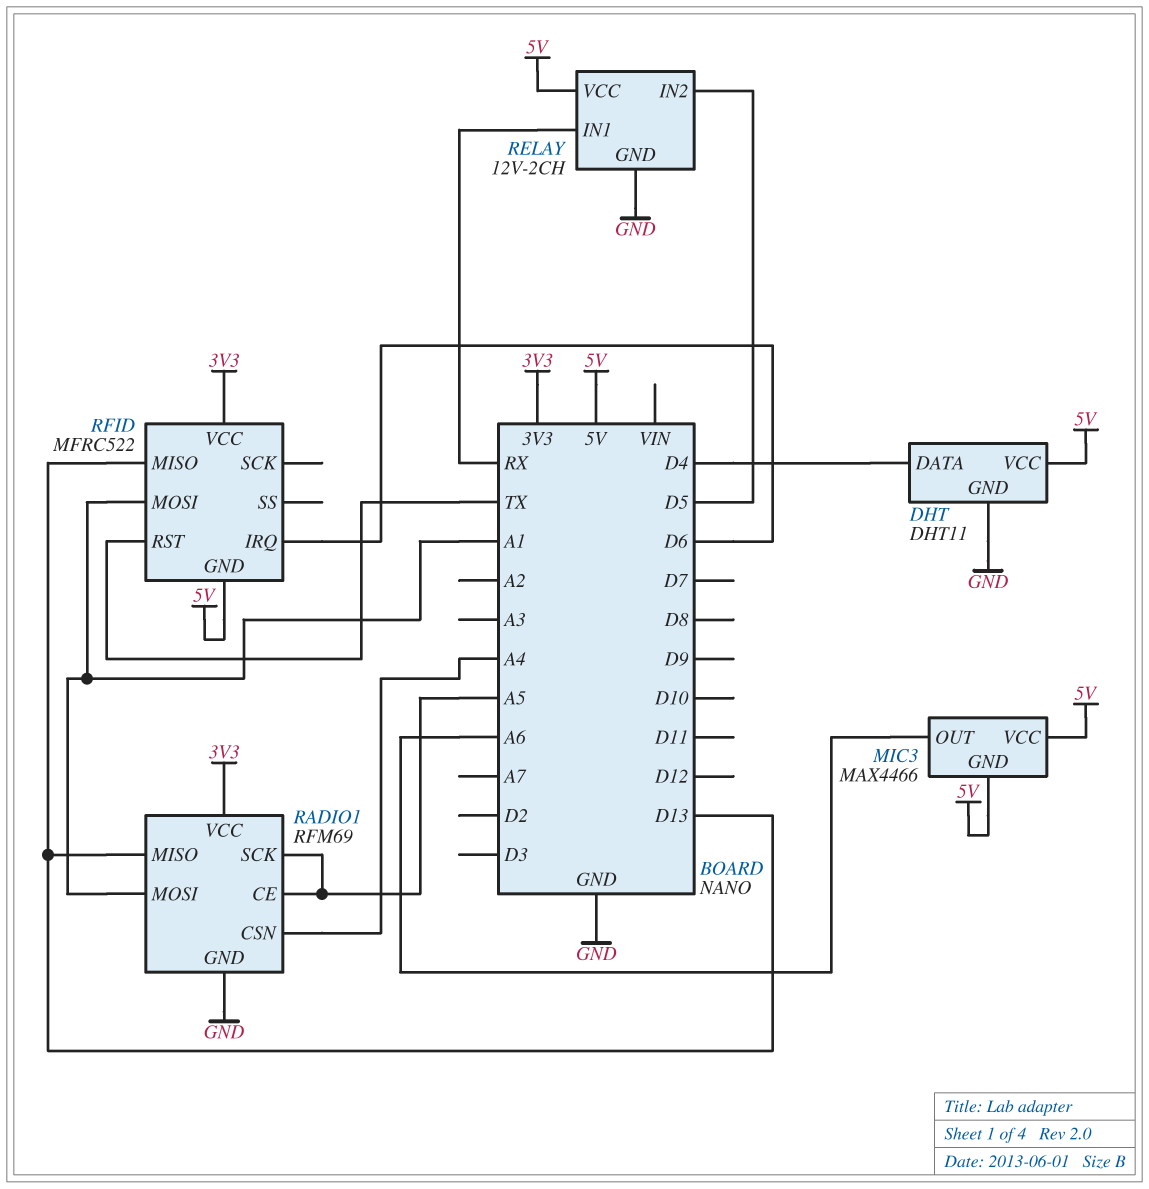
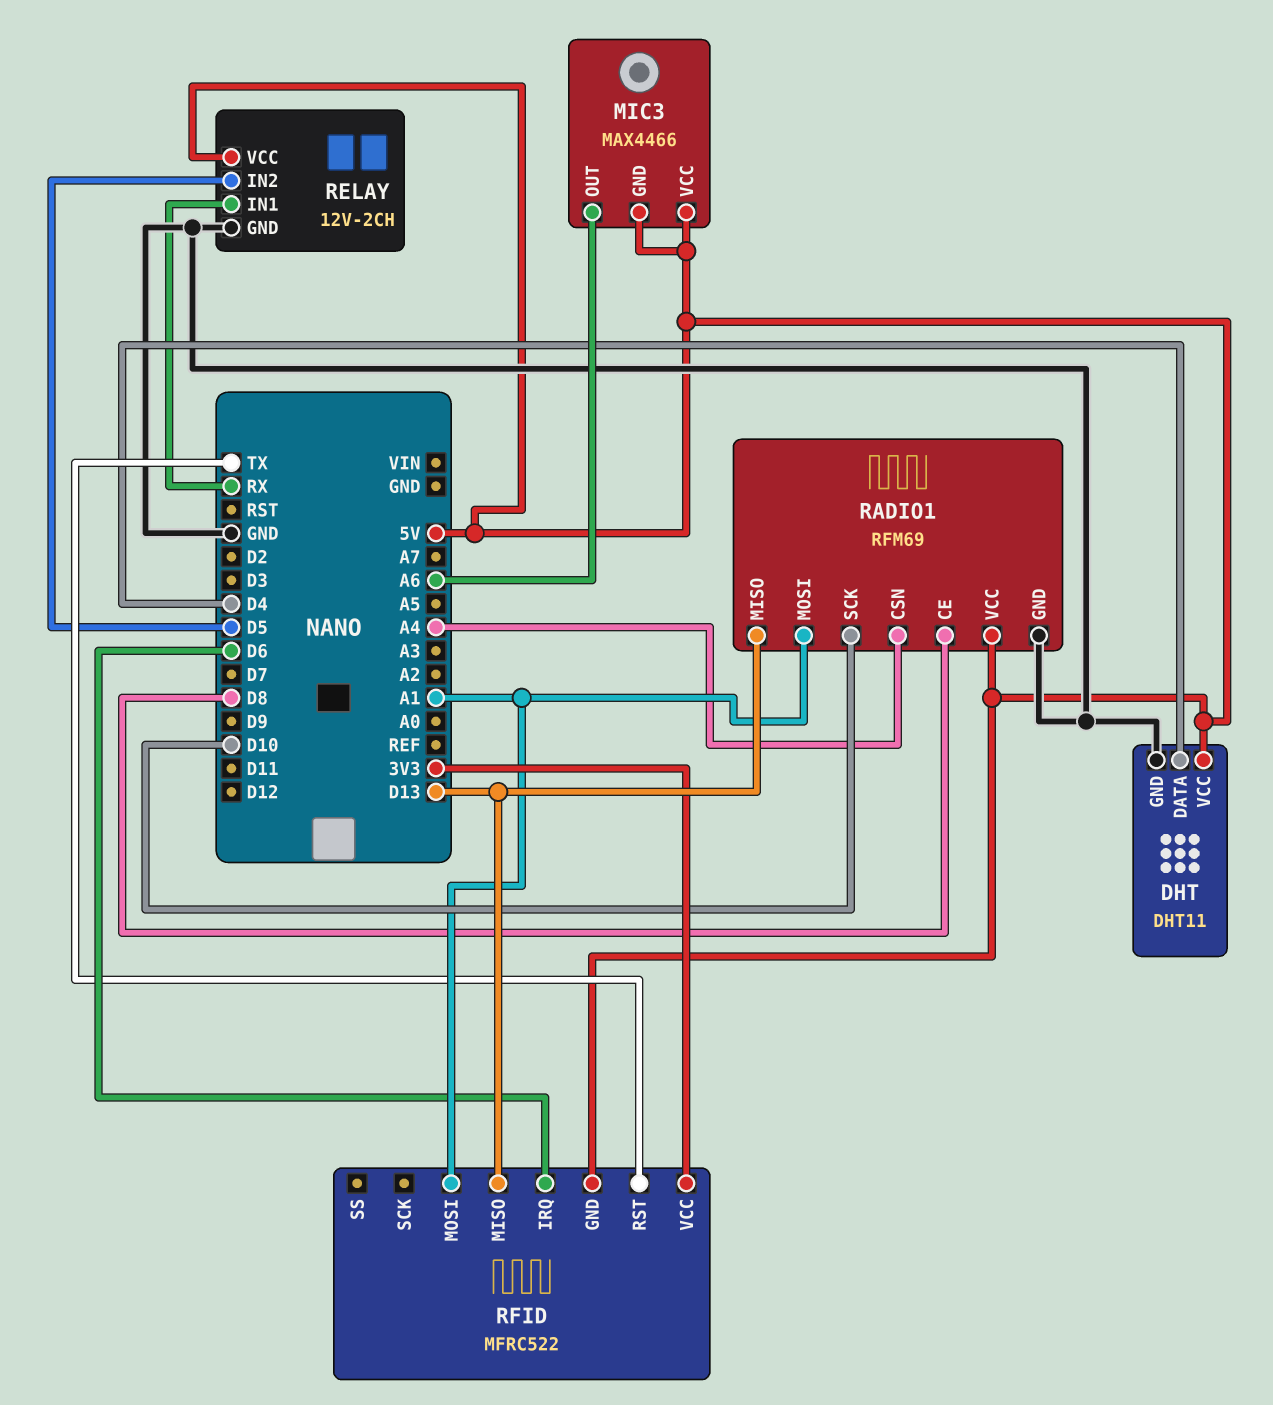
RADIO1 pin CE: A5 -> D8
RADIO1 pin SCK: A5 -> D10
RADIO1 pin VCC: 3V3 -> 5V

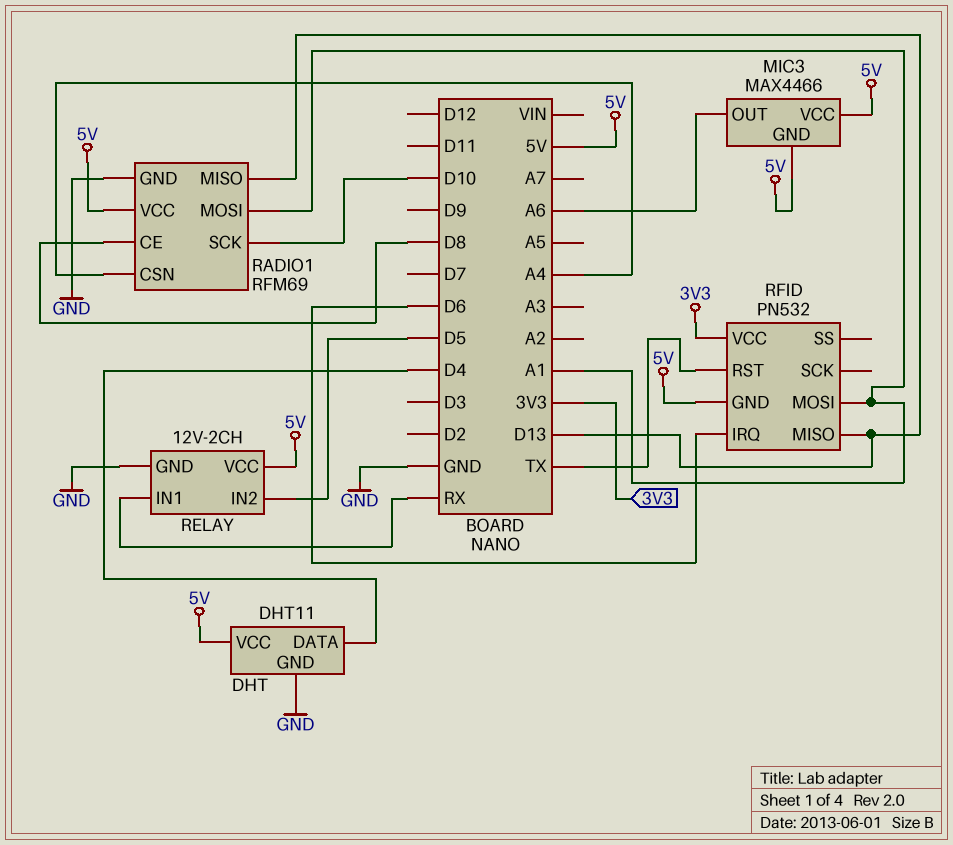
RFID: MFRC522 -> PN532

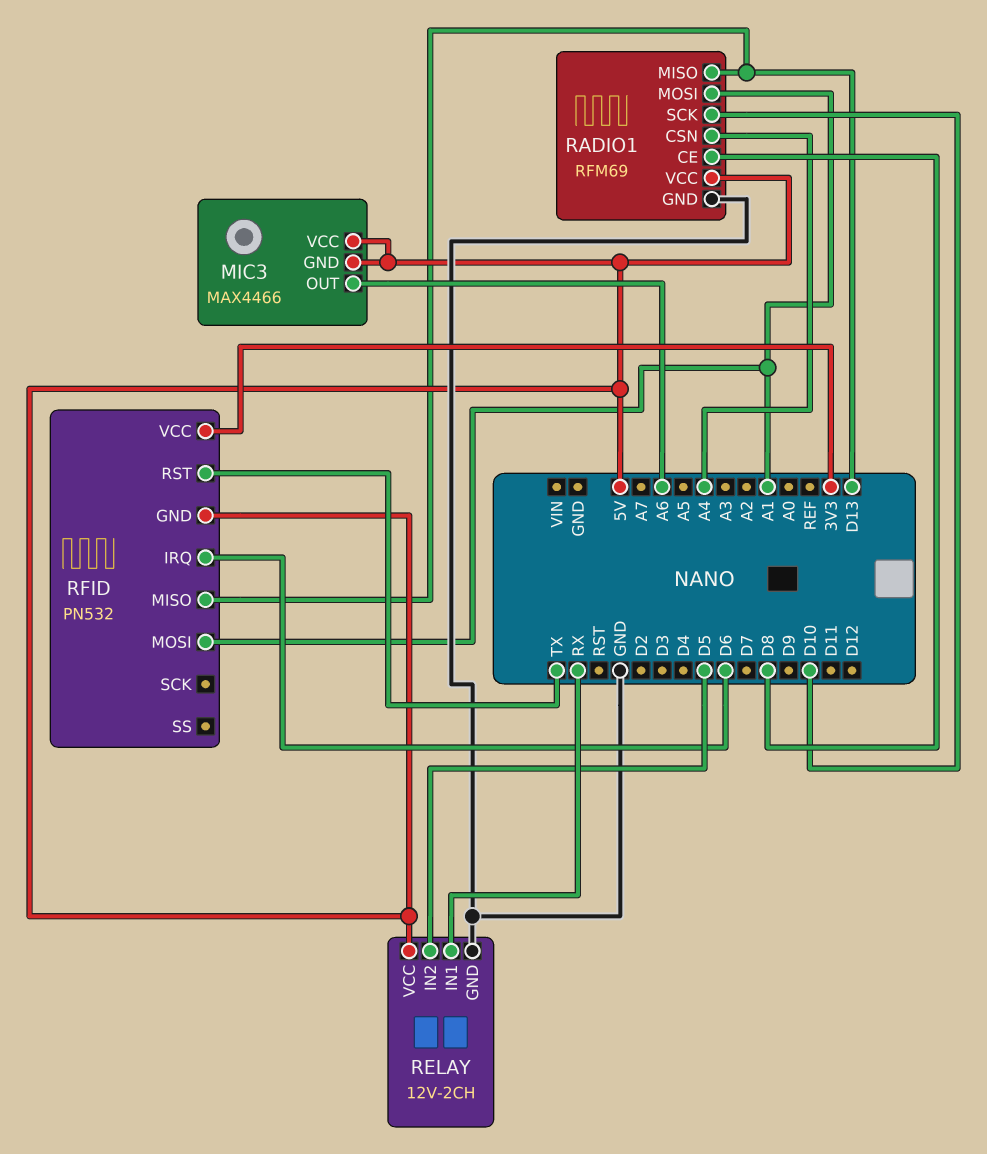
DHT: DHT11 -> none
DHT pin DATA: D4 -> none
DHT pin GND: GND -> none
DHT pin VCC: 5V -> none

